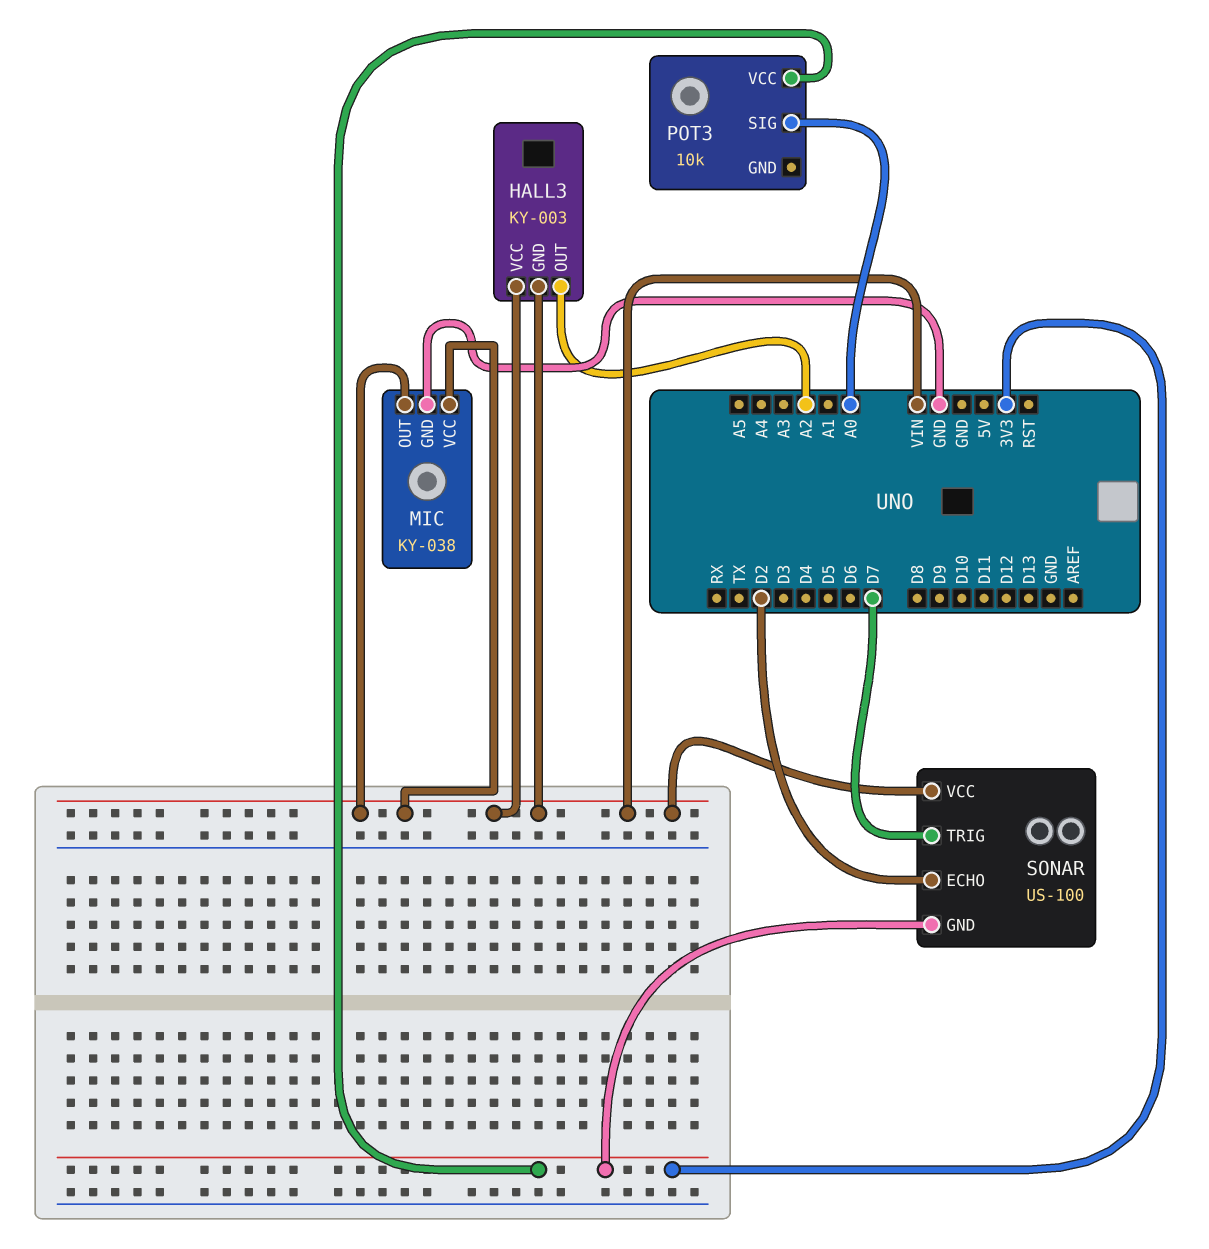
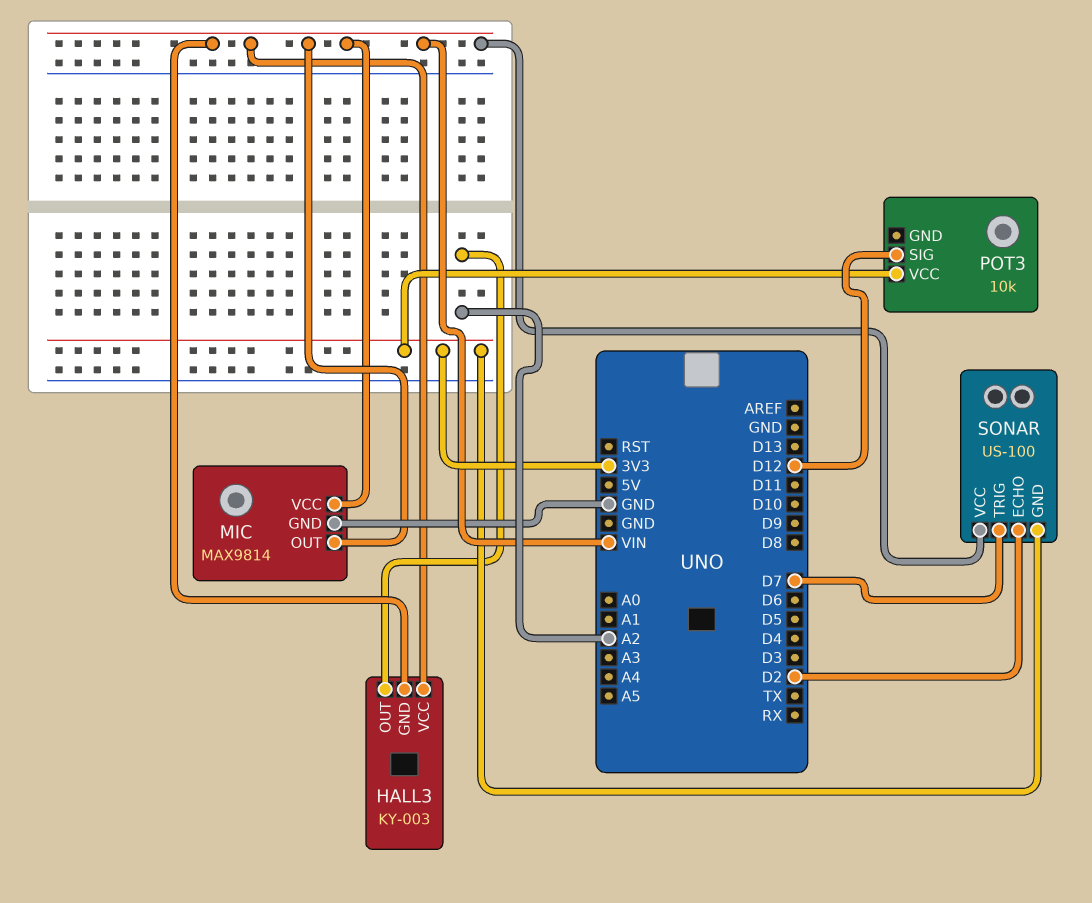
MIC: KY-038 -> MAX9814
POT3 pin SIG: A0 -> D12

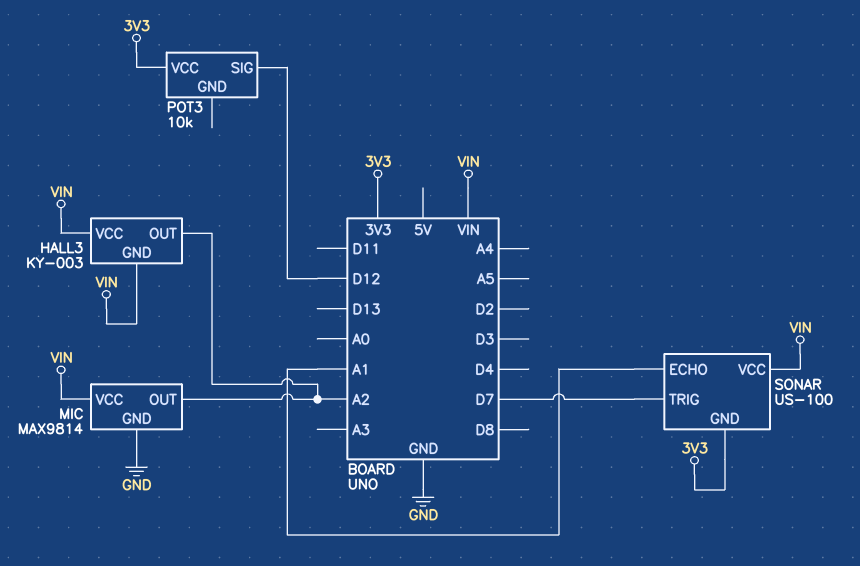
MIC pin OUT: VIN -> A2
SONAR pin ECHO: D2 -> A1

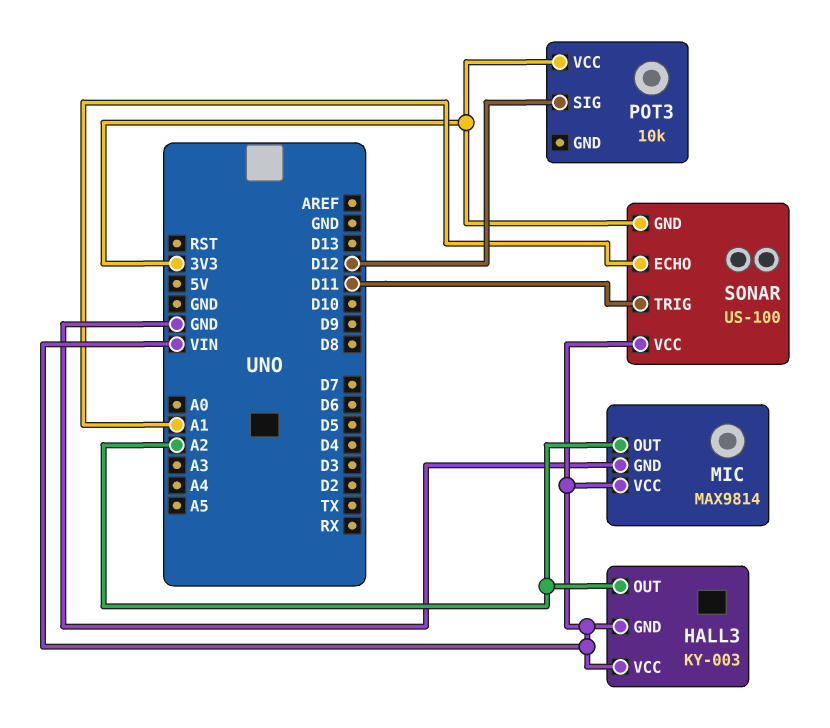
SONAR pin TRIG: D7 -> D11

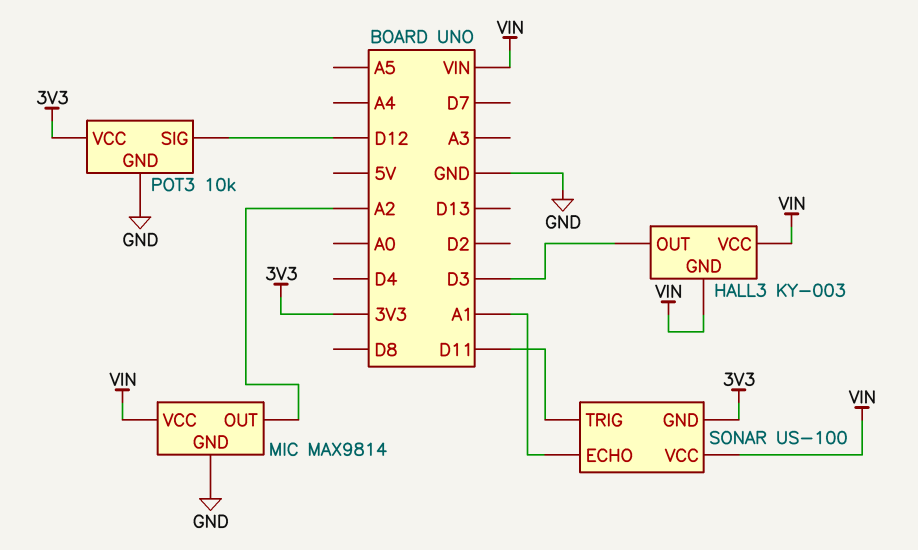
HALL3 pin OUT: A2 -> D3
POT3 pin GND: none -> GND

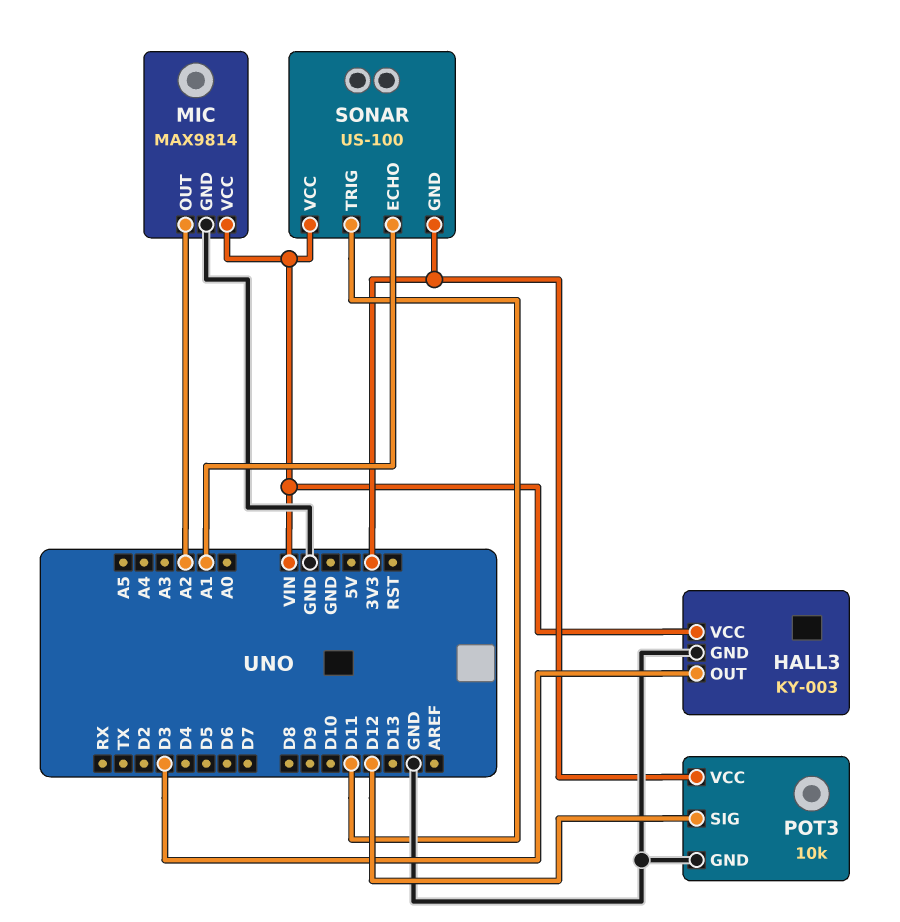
HALL3 pin GND: VIN -> GND

